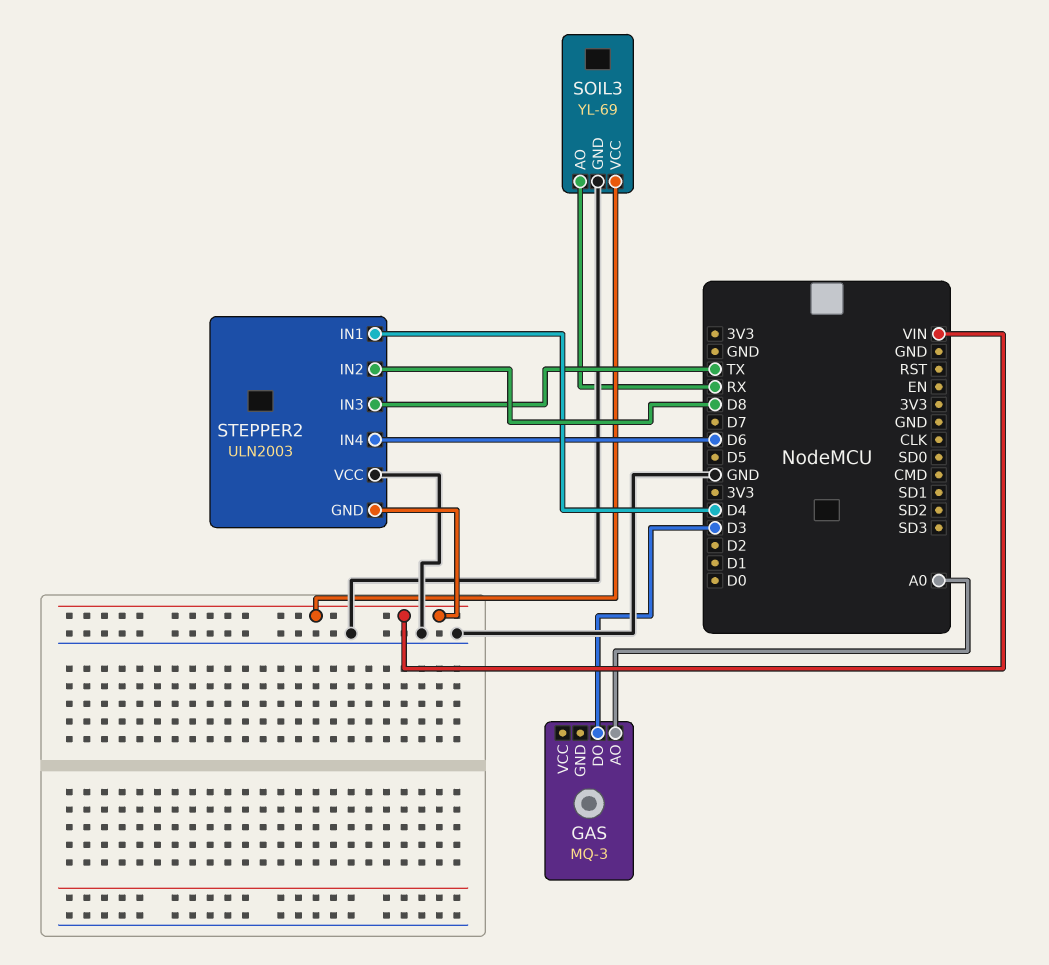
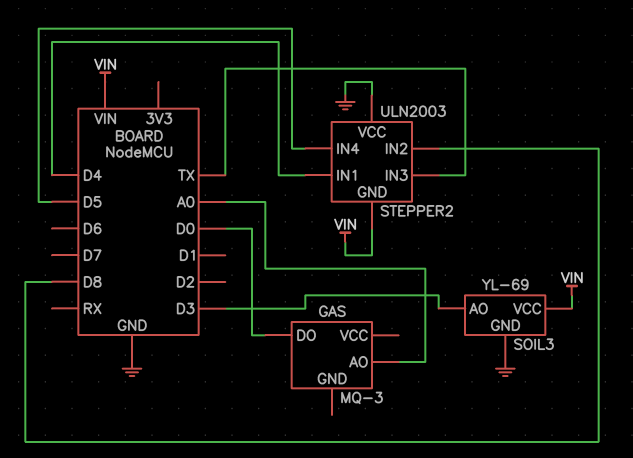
GAS pin DO: D3 -> D0
SOIL3 pin AO: RX -> D3
STEPPER2 pin IN4: D6 -> D5

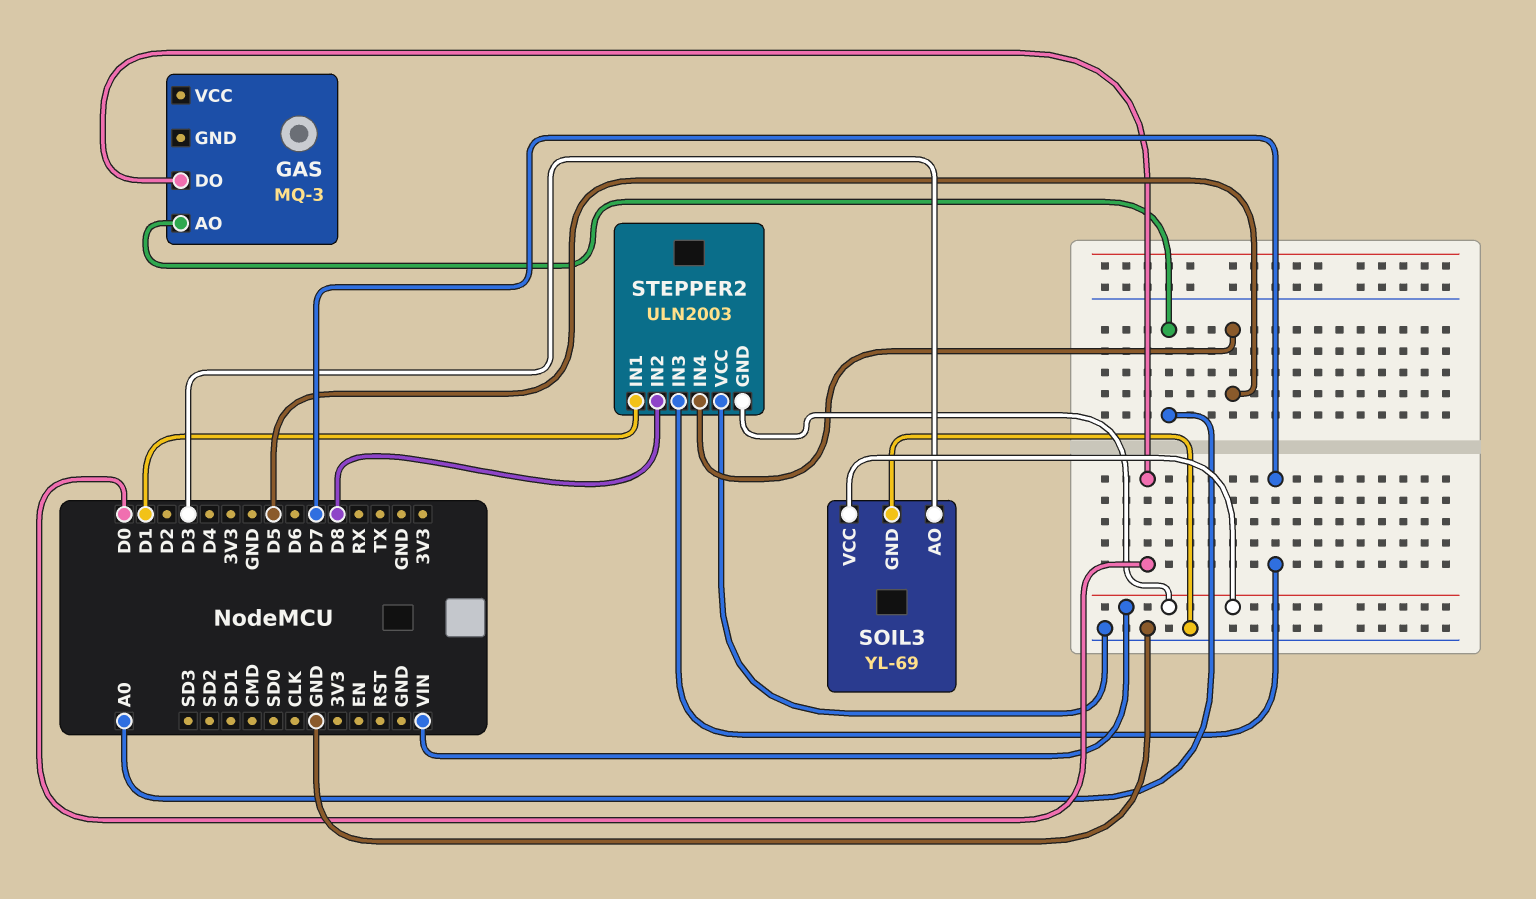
STEPPER2 pin IN1: D4 -> D1
STEPPER2 pin IN3: TX -> D7

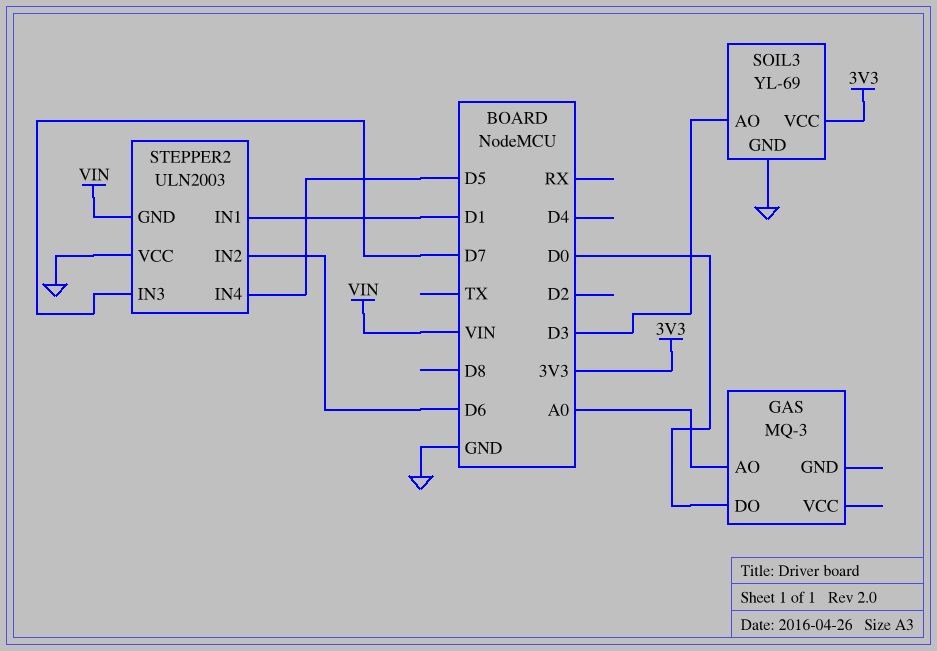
SOIL3 pin VCC: VIN -> 3V3
STEPPER2 pin IN2: D8 -> D6

